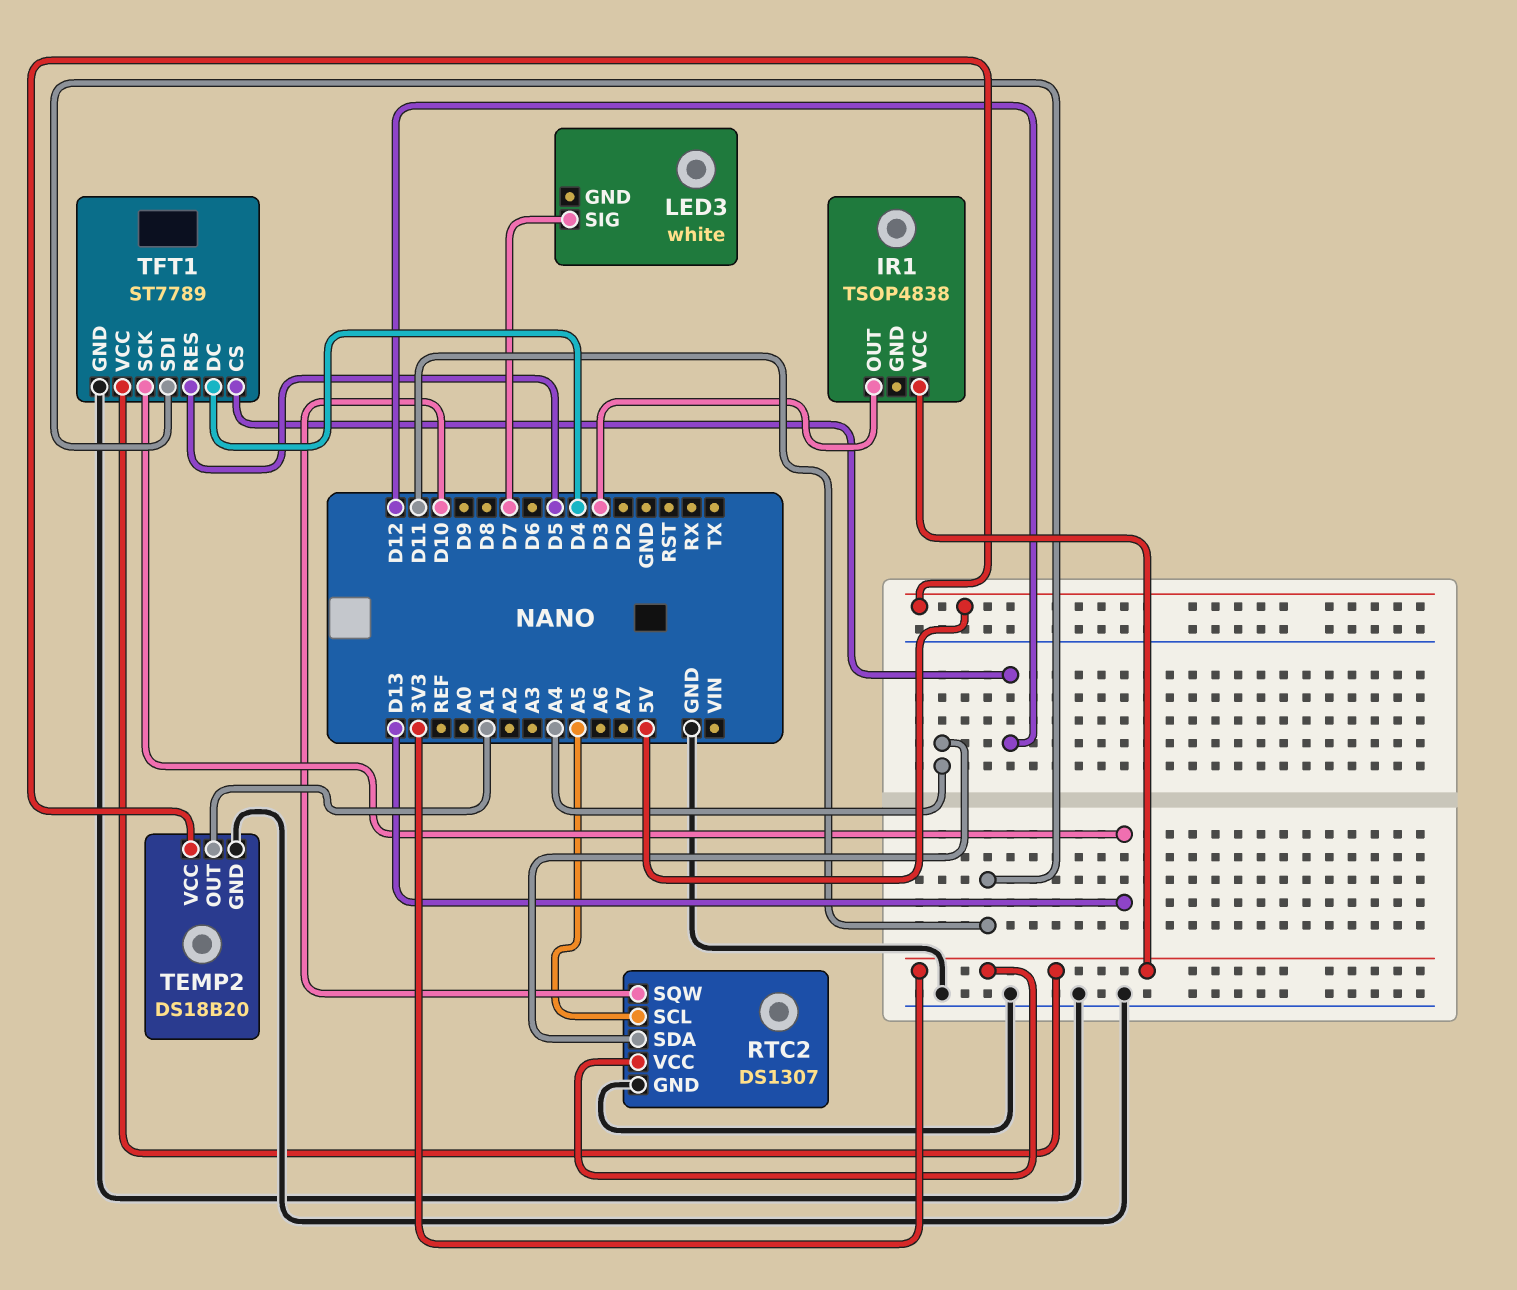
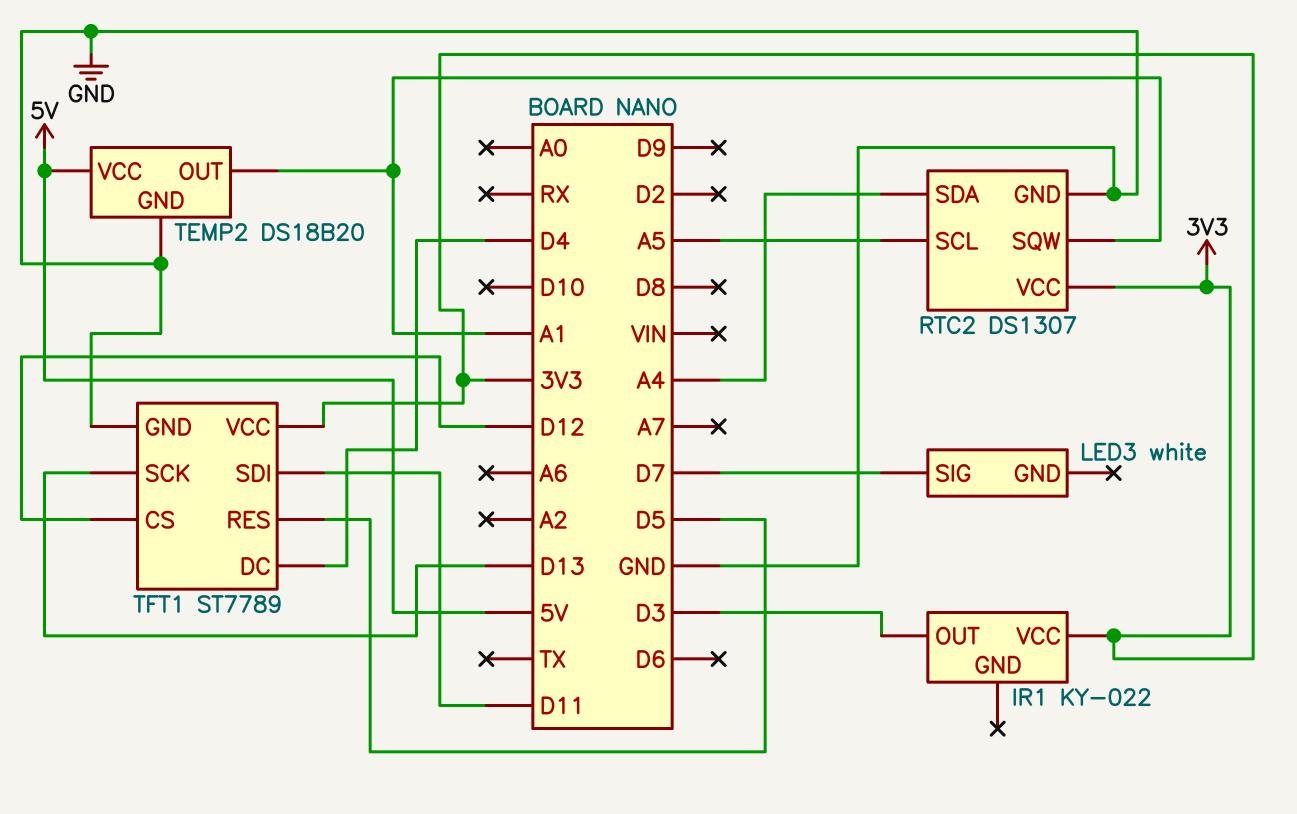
IR1: TSOP4838 -> KY-022
RTC2 pin SQW: D10 -> A1

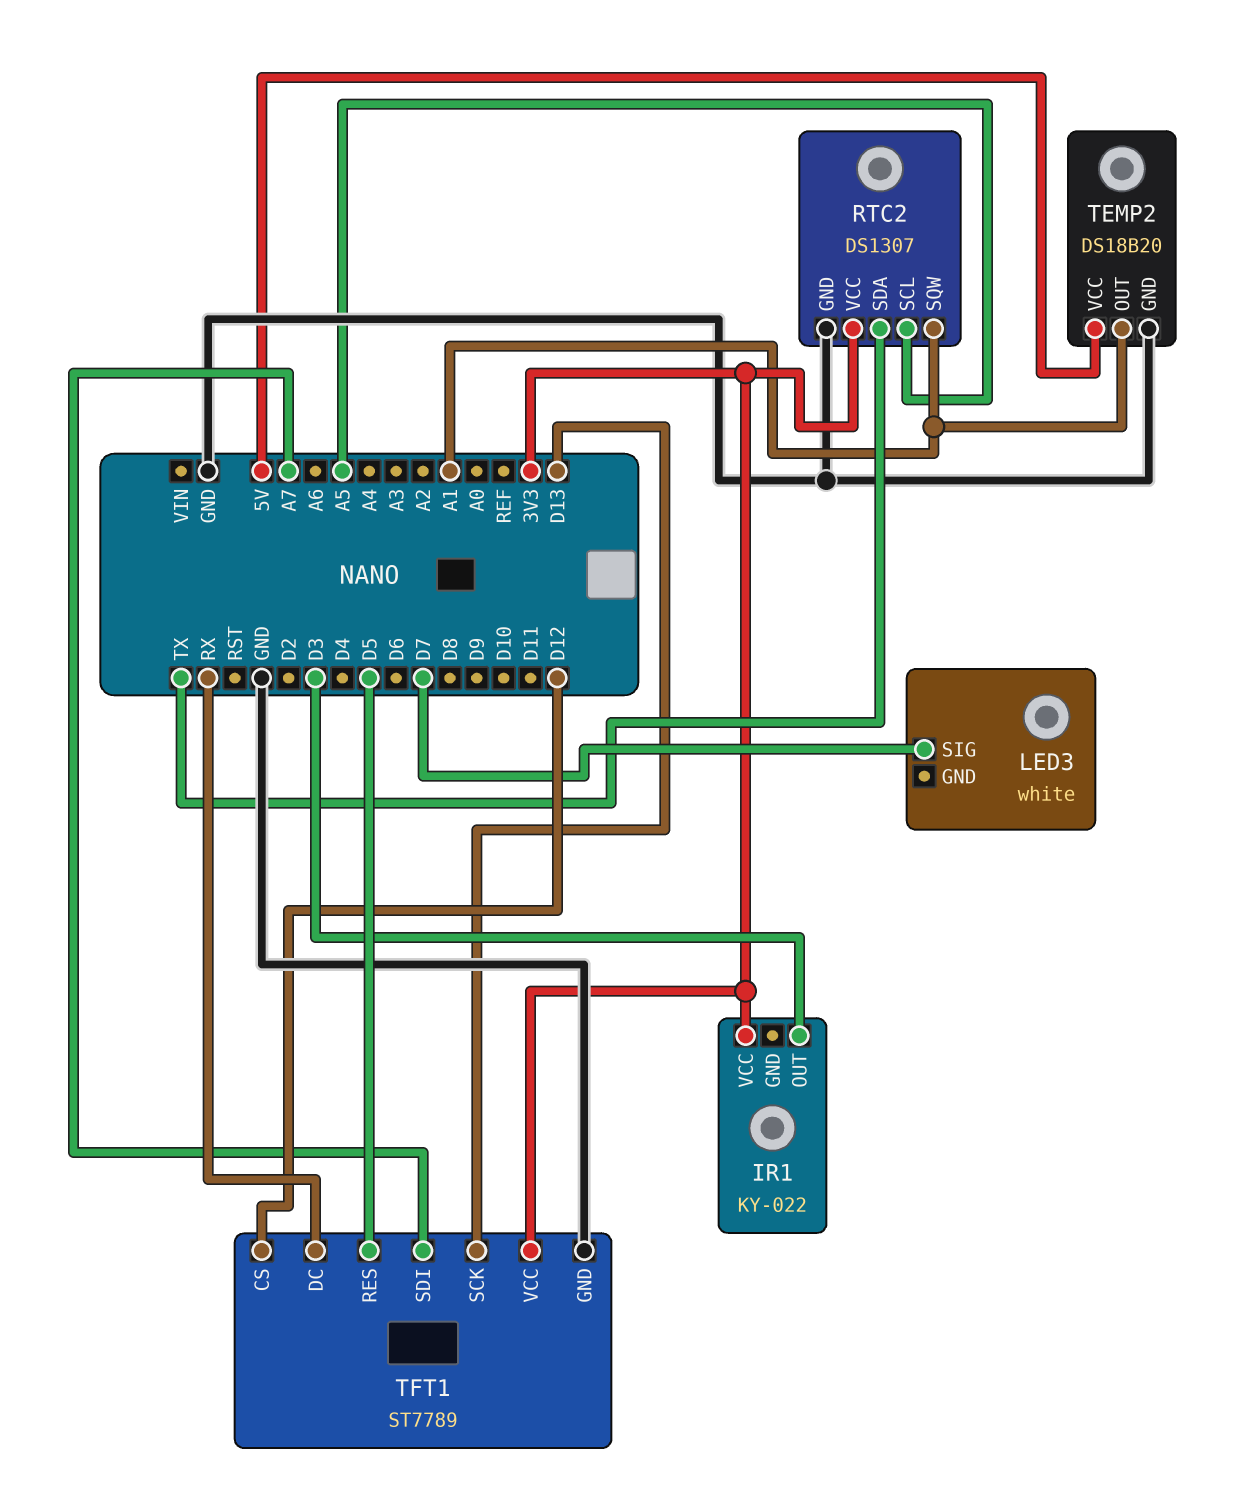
RTC2 pin SDA: A4 -> TX
TFT1 pin DC: D4 -> RX
TFT1 pin SDI: D11 -> A7

